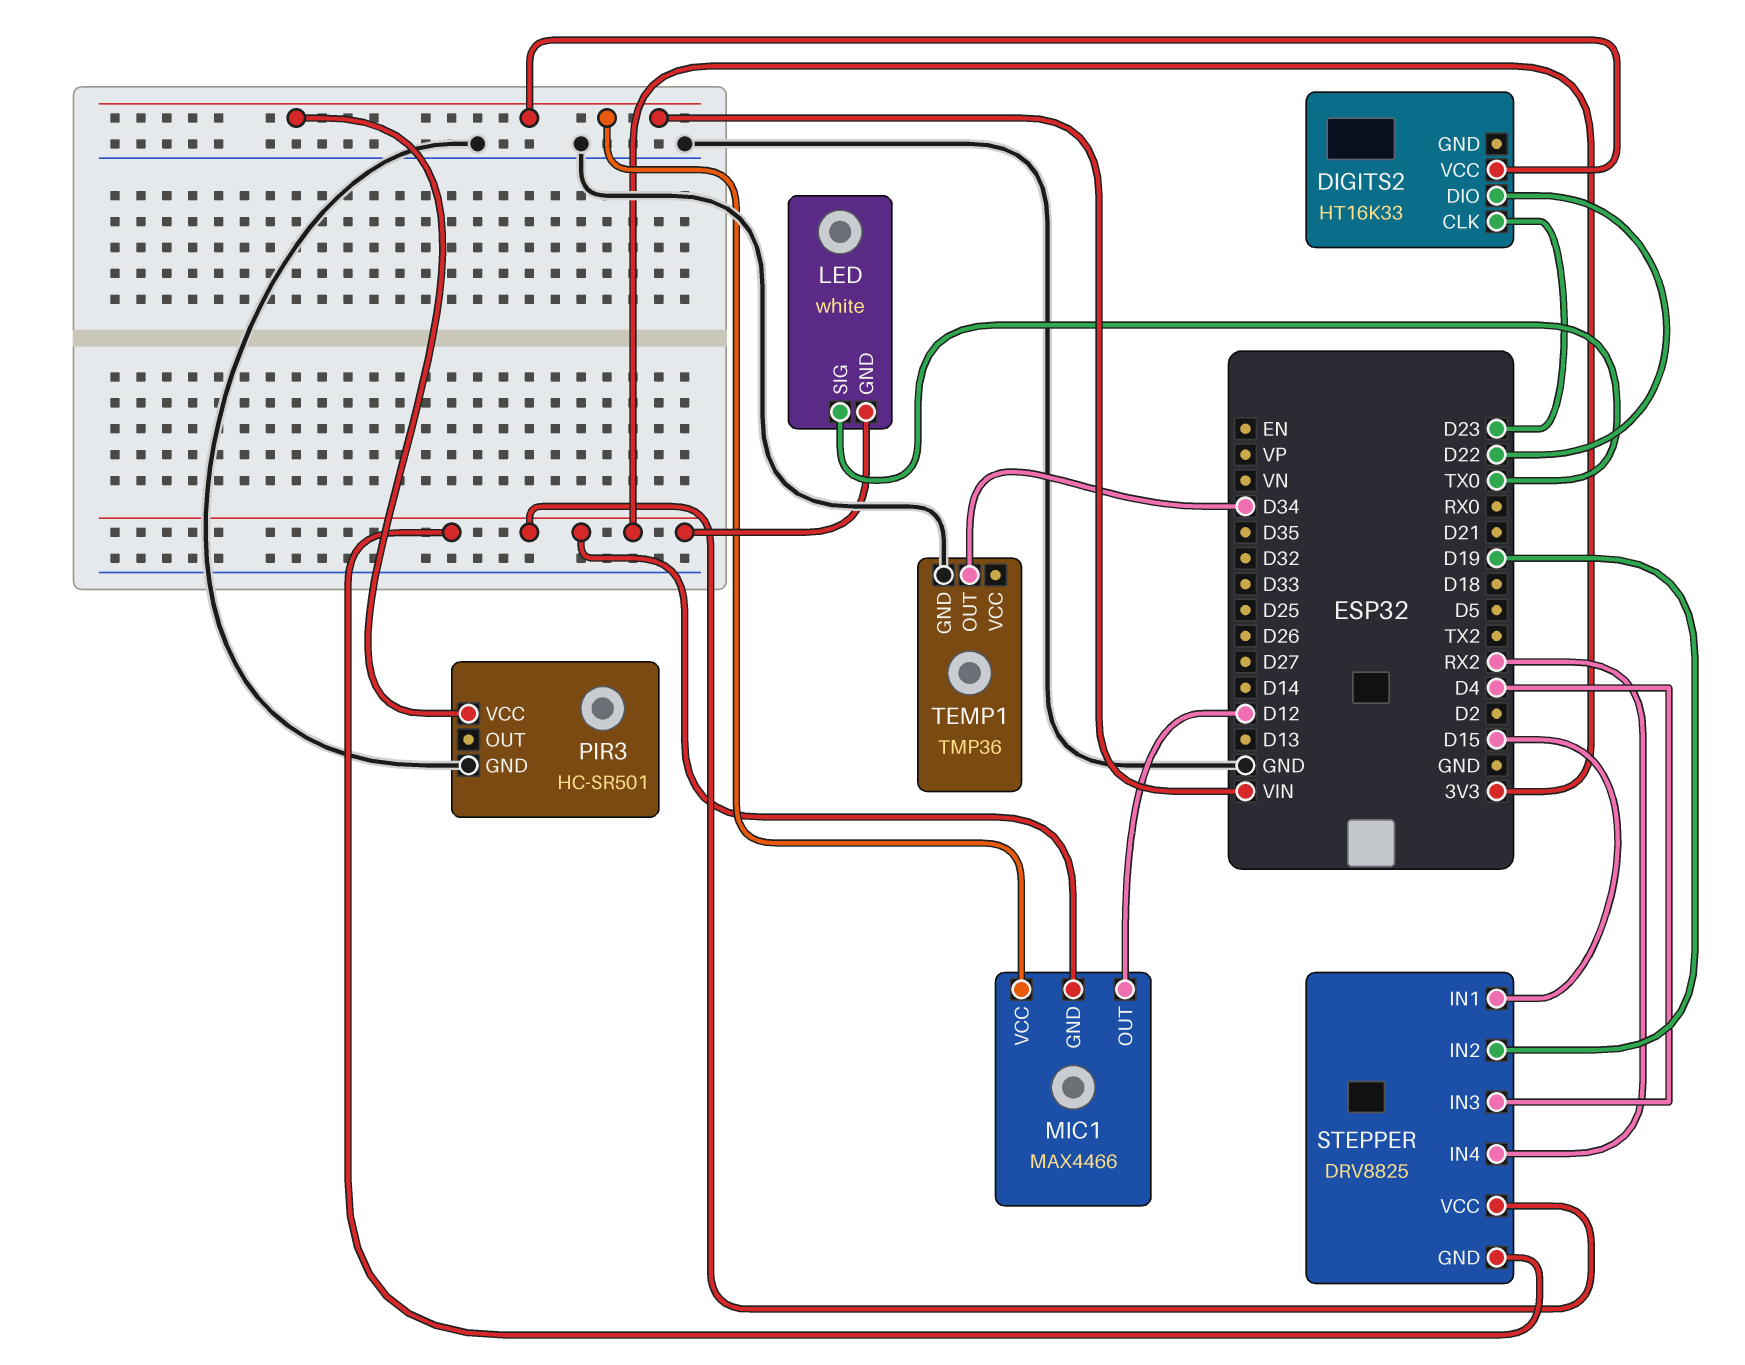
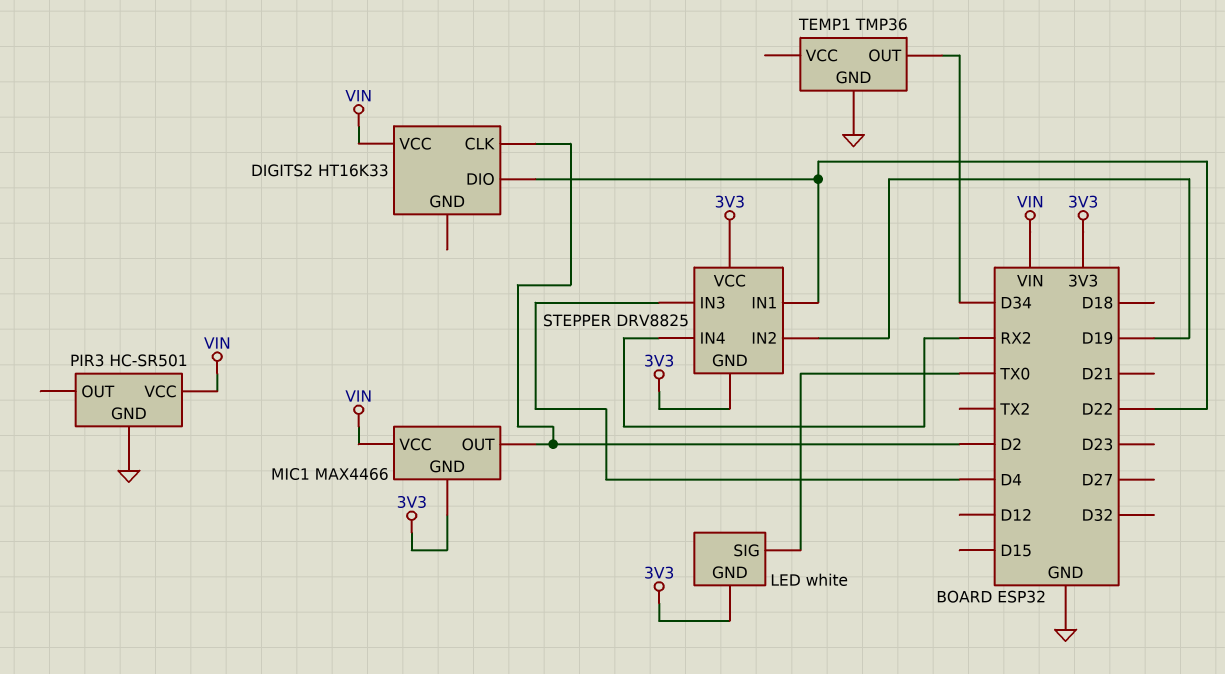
DIGITS2 pin CLK: D23 -> D2
MIC1 pin OUT: D12 -> D2
STEPPER pin IN1: D15 -> D22

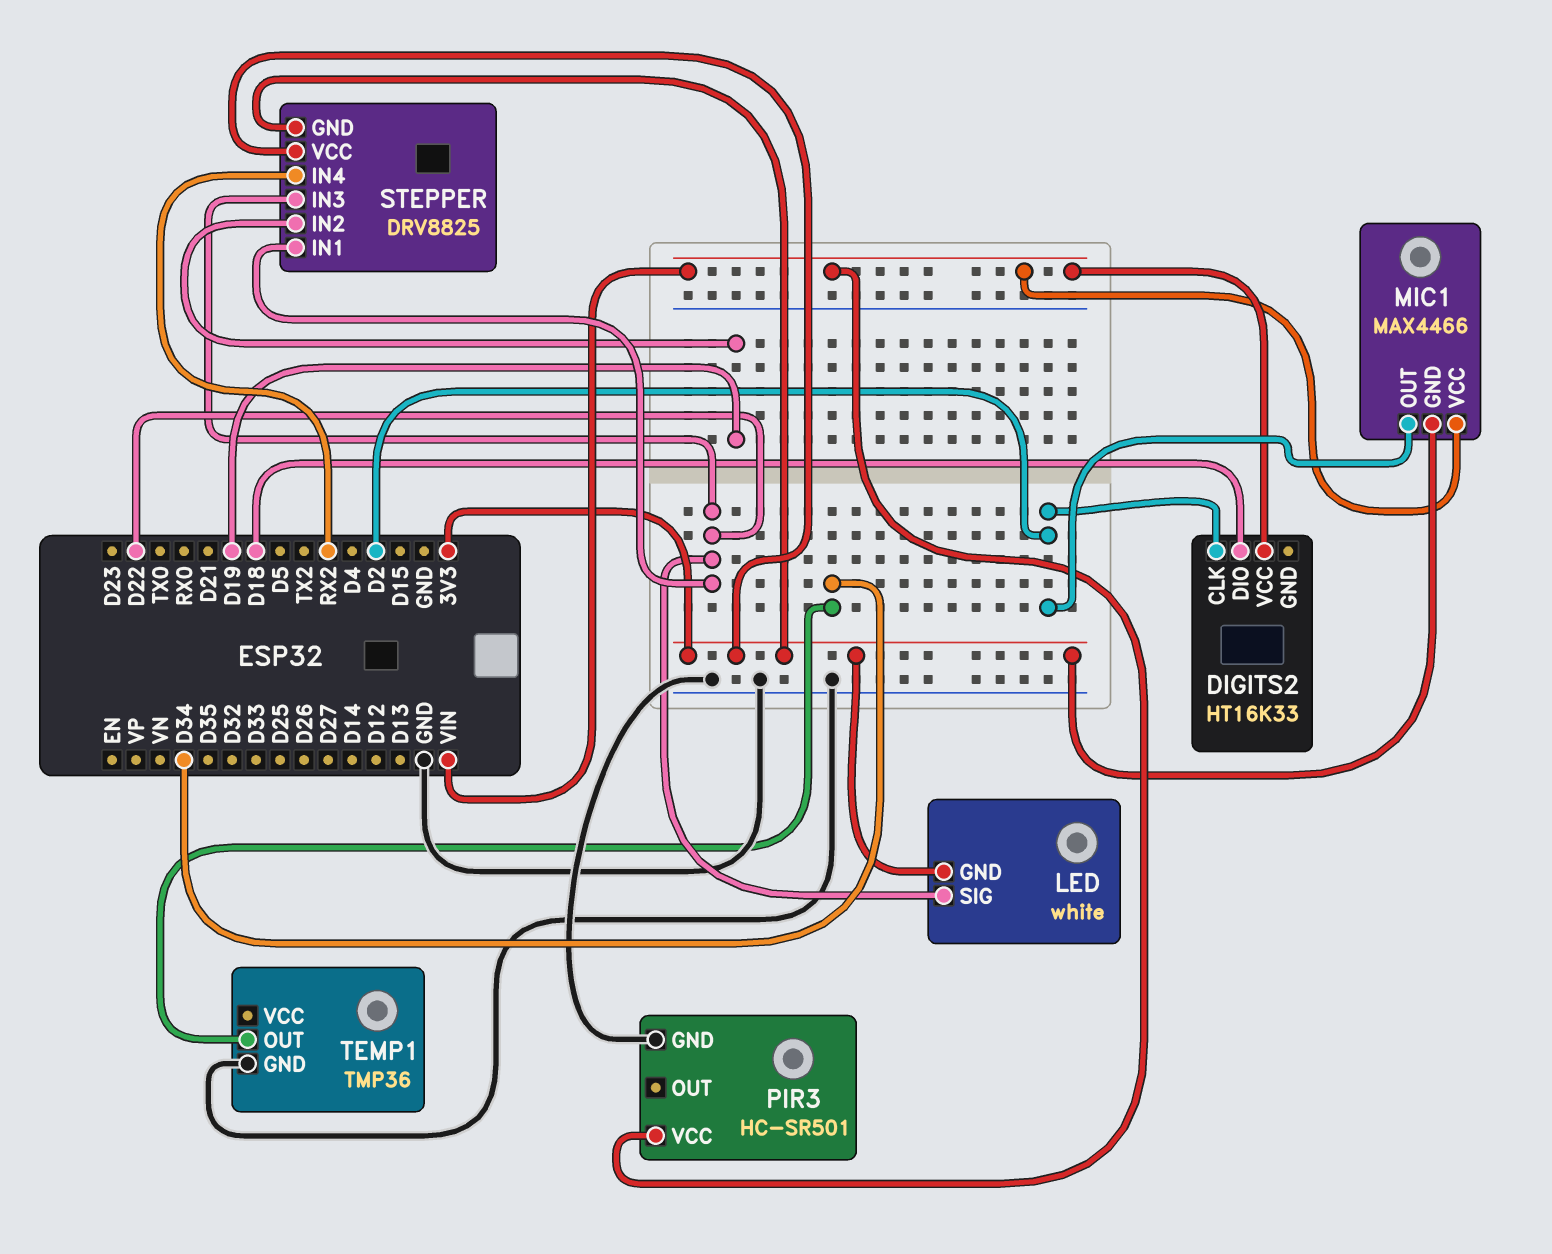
DIGITS2 pin DIO: D22 -> D18
LED pin SIG: TX0 -> D22
STEPPER pin IN3: D4 -> D22

